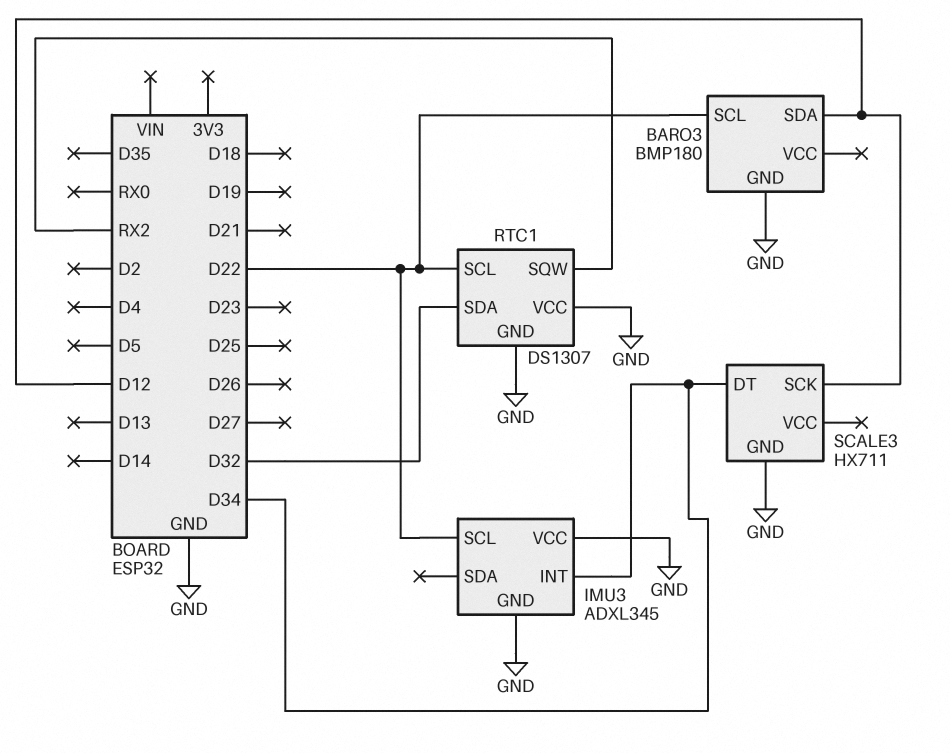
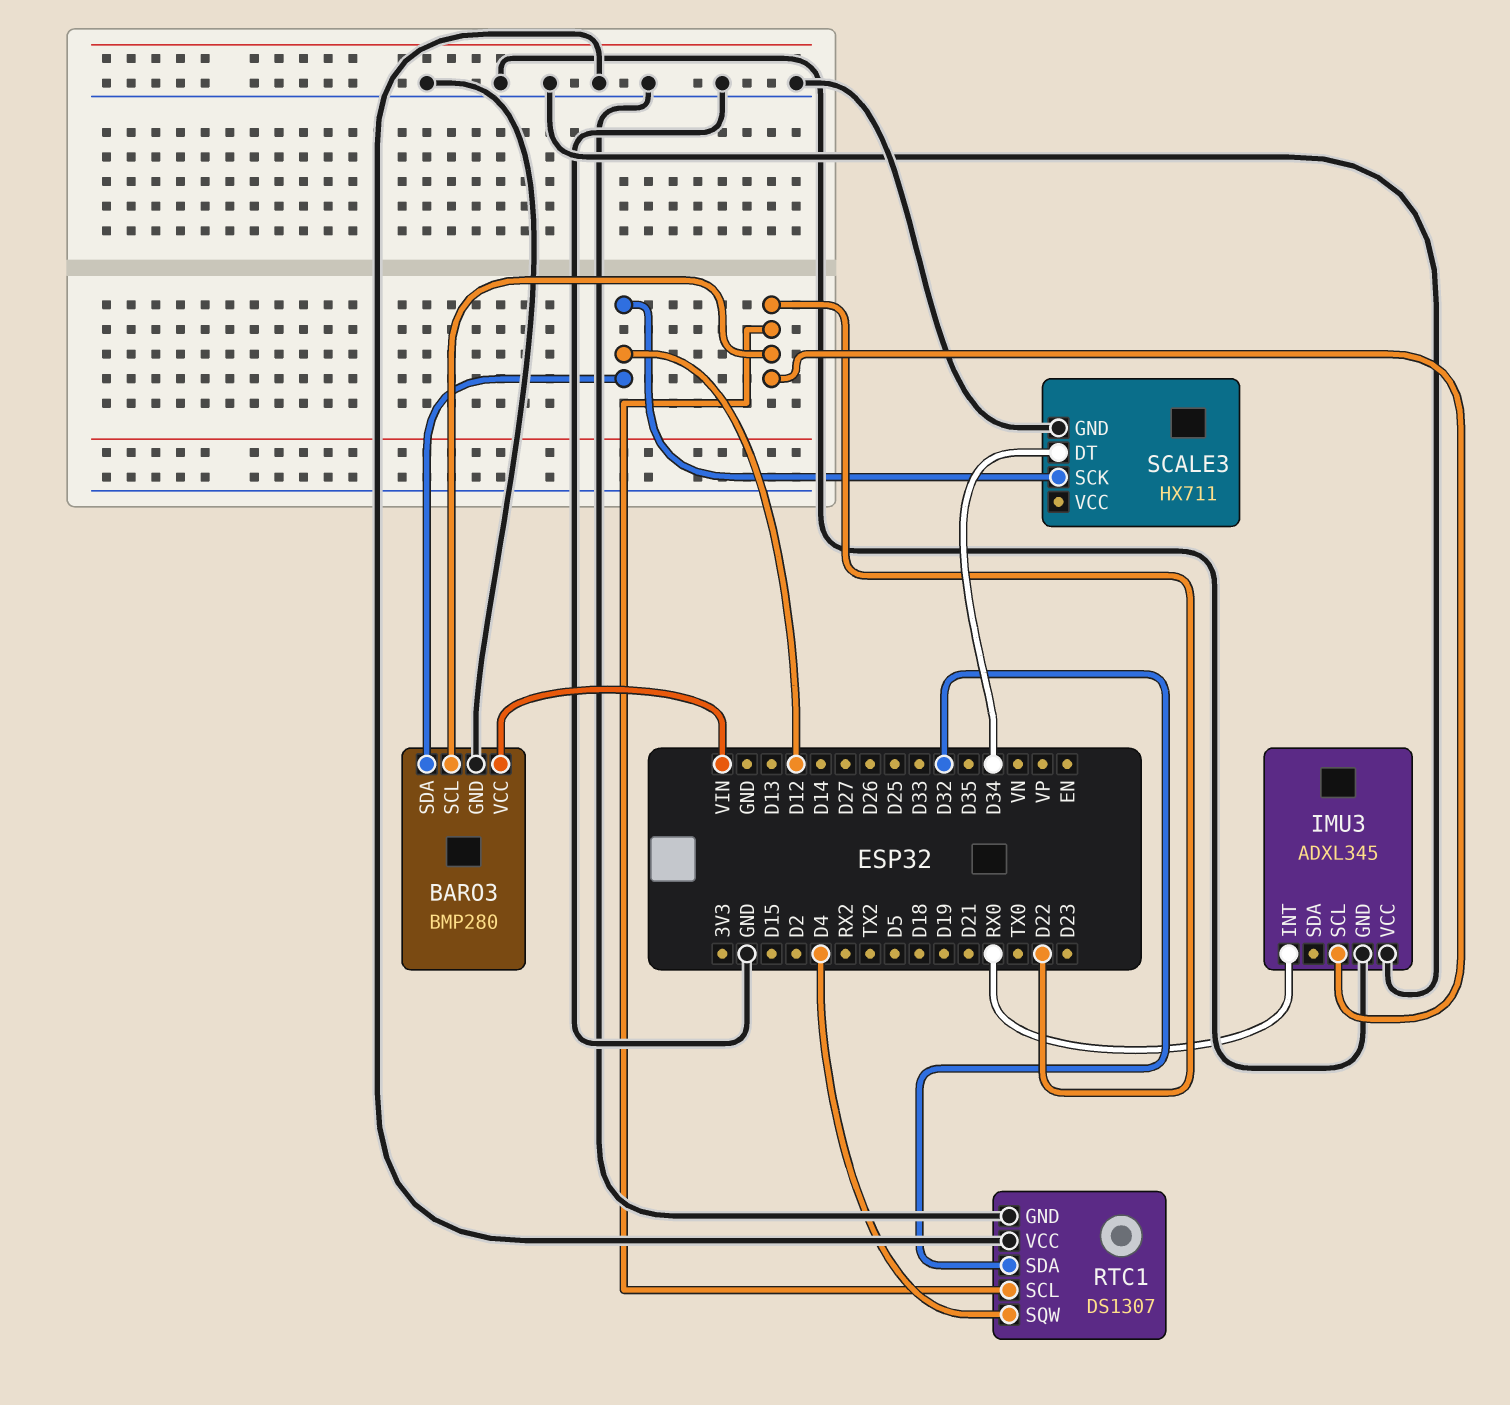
BARO3: BMP180 -> BMP280
BARO3 pin VCC: none -> VIN
IMU3 pin INT: D34 -> RX0
RTC1 pin SQW: RX2 -> D4

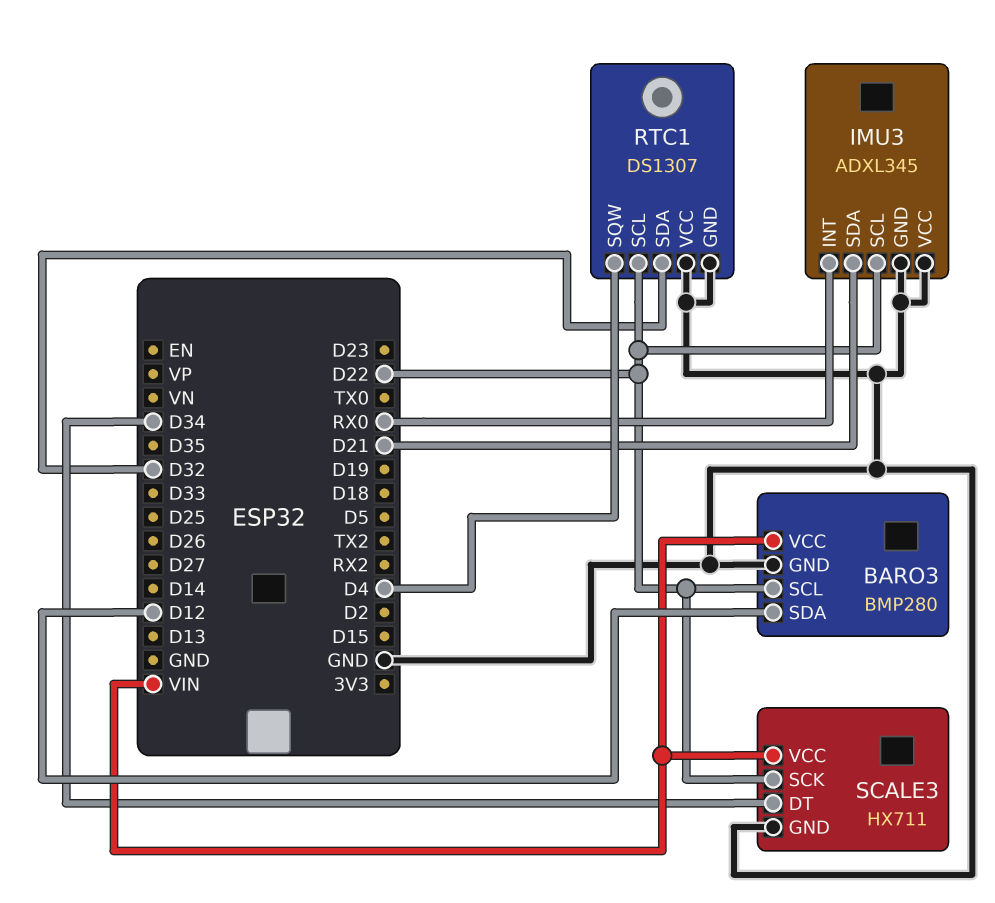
IMU3 pin SDA: none -> D21
SCALE3 pin SCK: D12 -> D22
SCALE3 pin VCC: none -> VIN

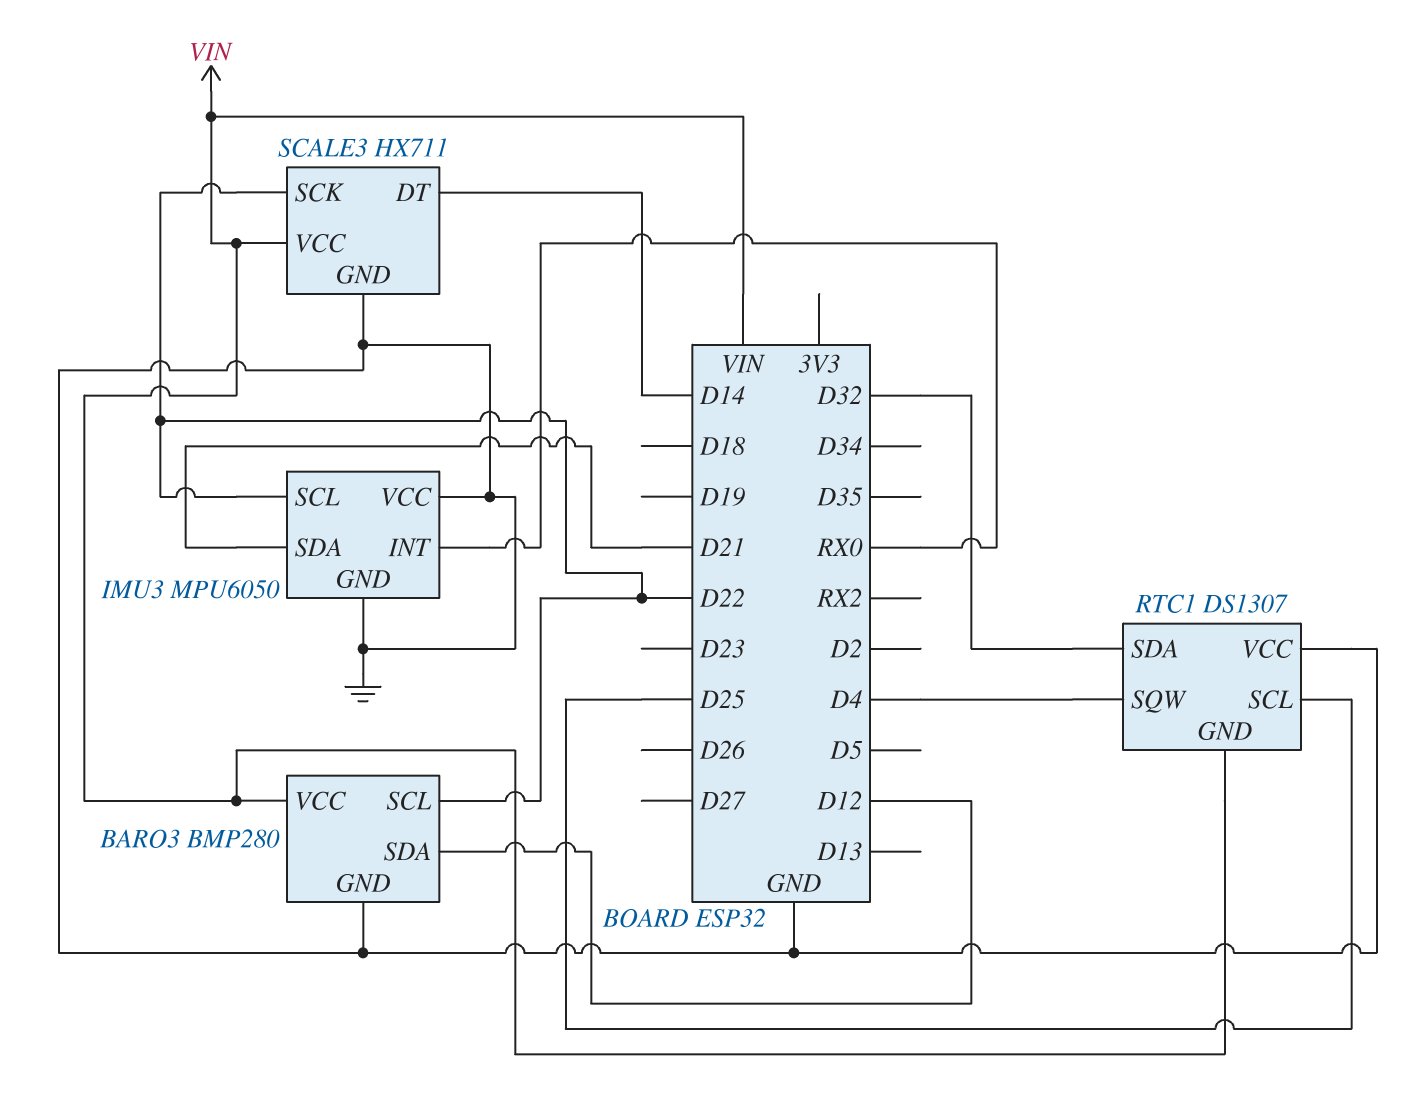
IMU3: ADXL345 -> MPU6050
RTC1 pin GND: GND -> VIN
RTC1 pin SCL: D22 -> D25
SCALE3 pin DT: D34 -> D14

